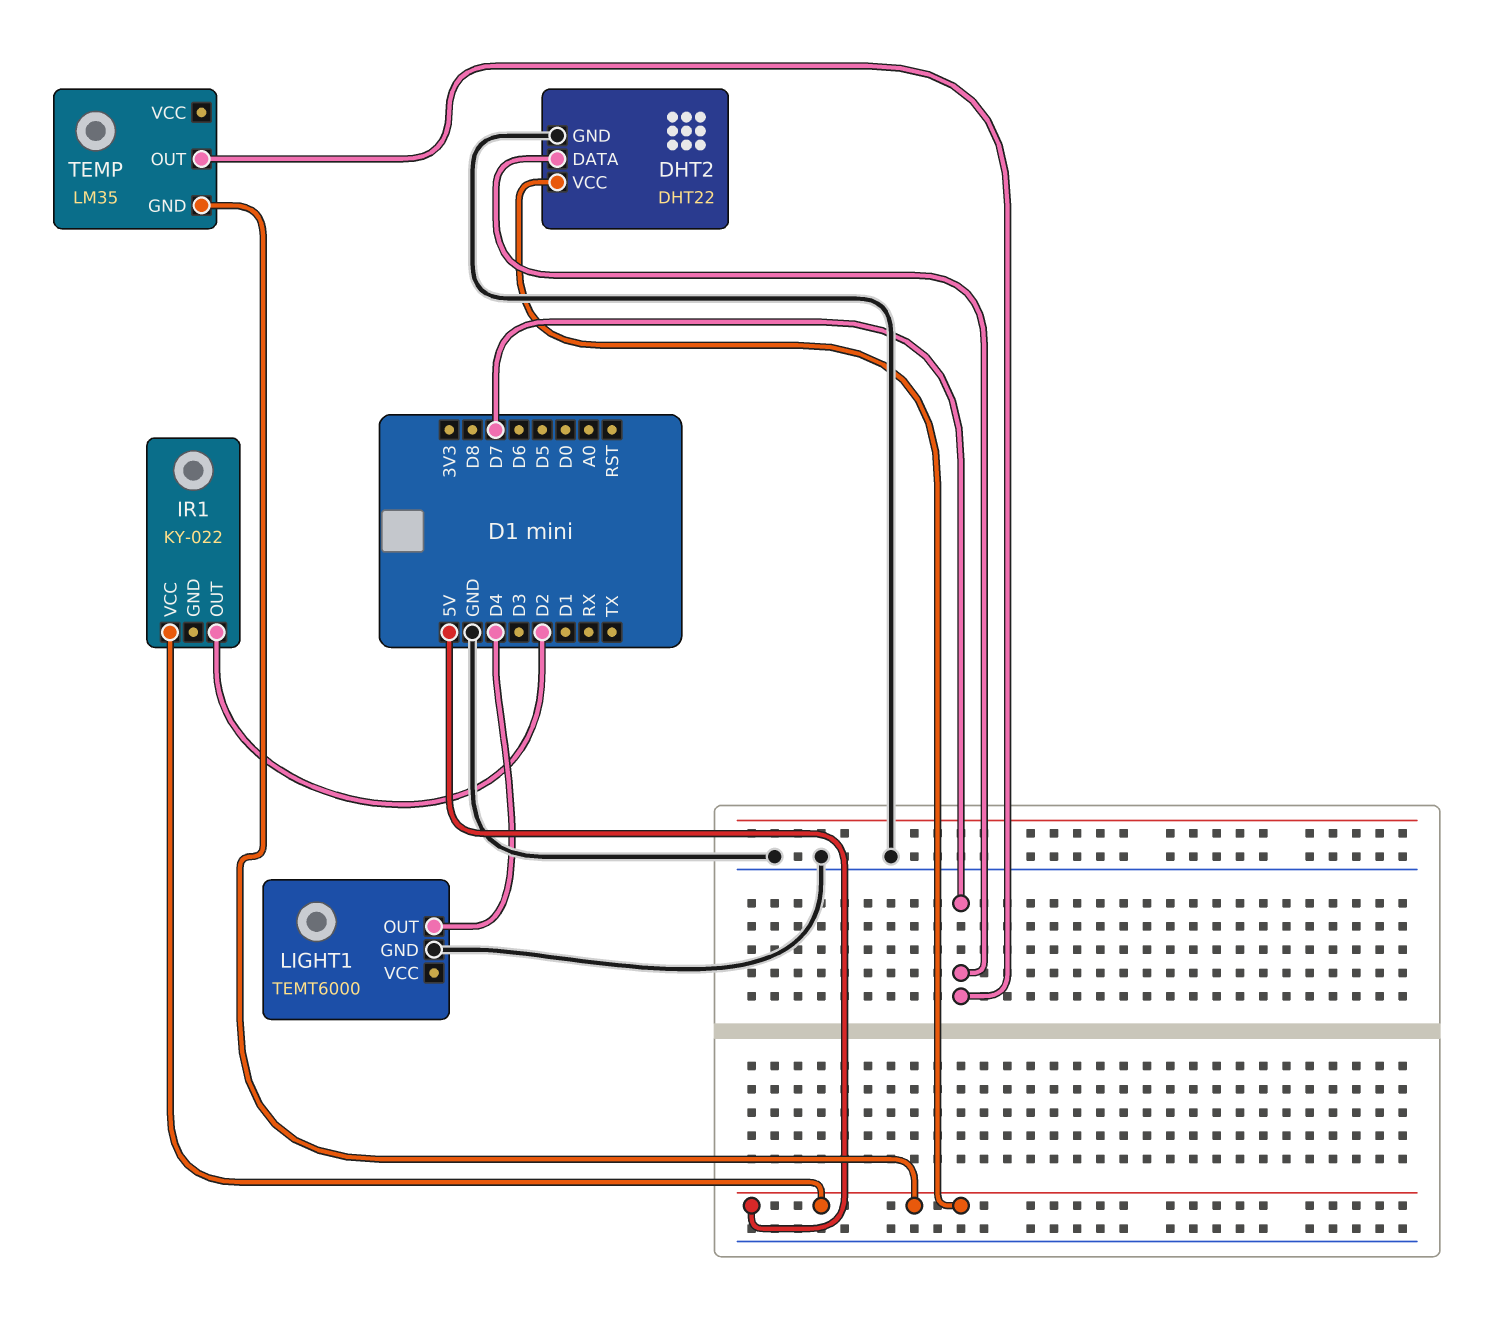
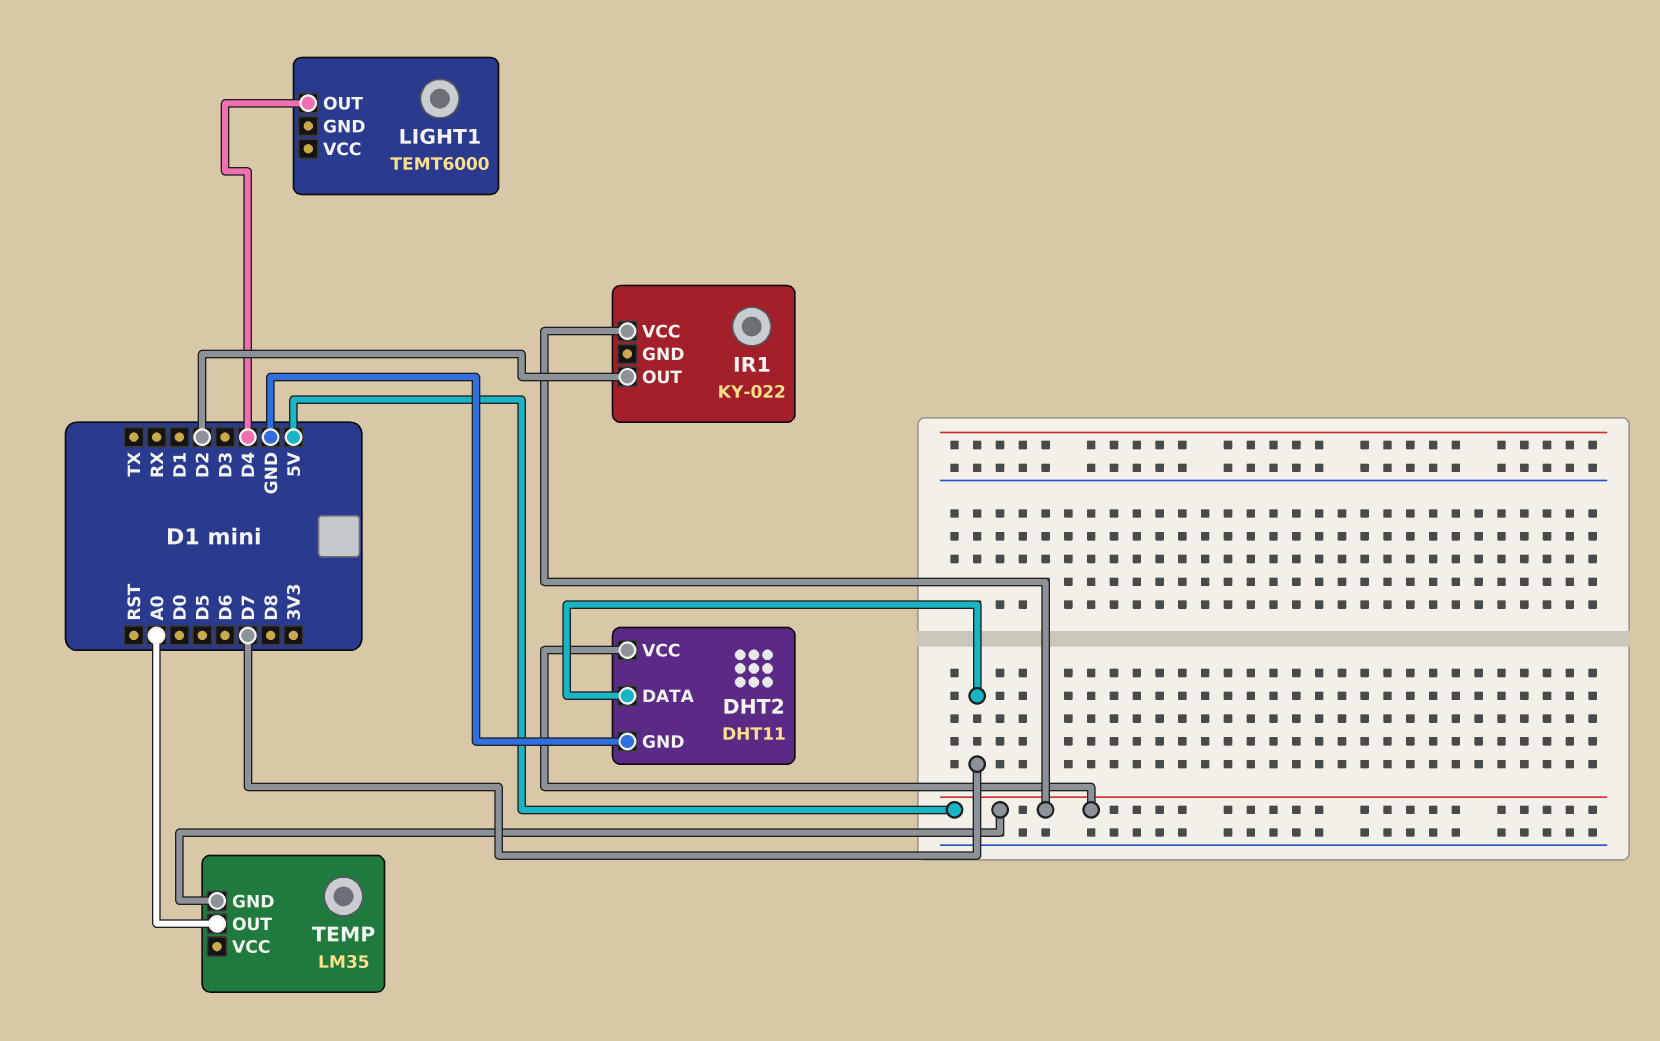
DHT2: DHT22 -> DHT11
LIGHT1 pin GND: GND -> none
TEMP pin OUT: D7 -> A0

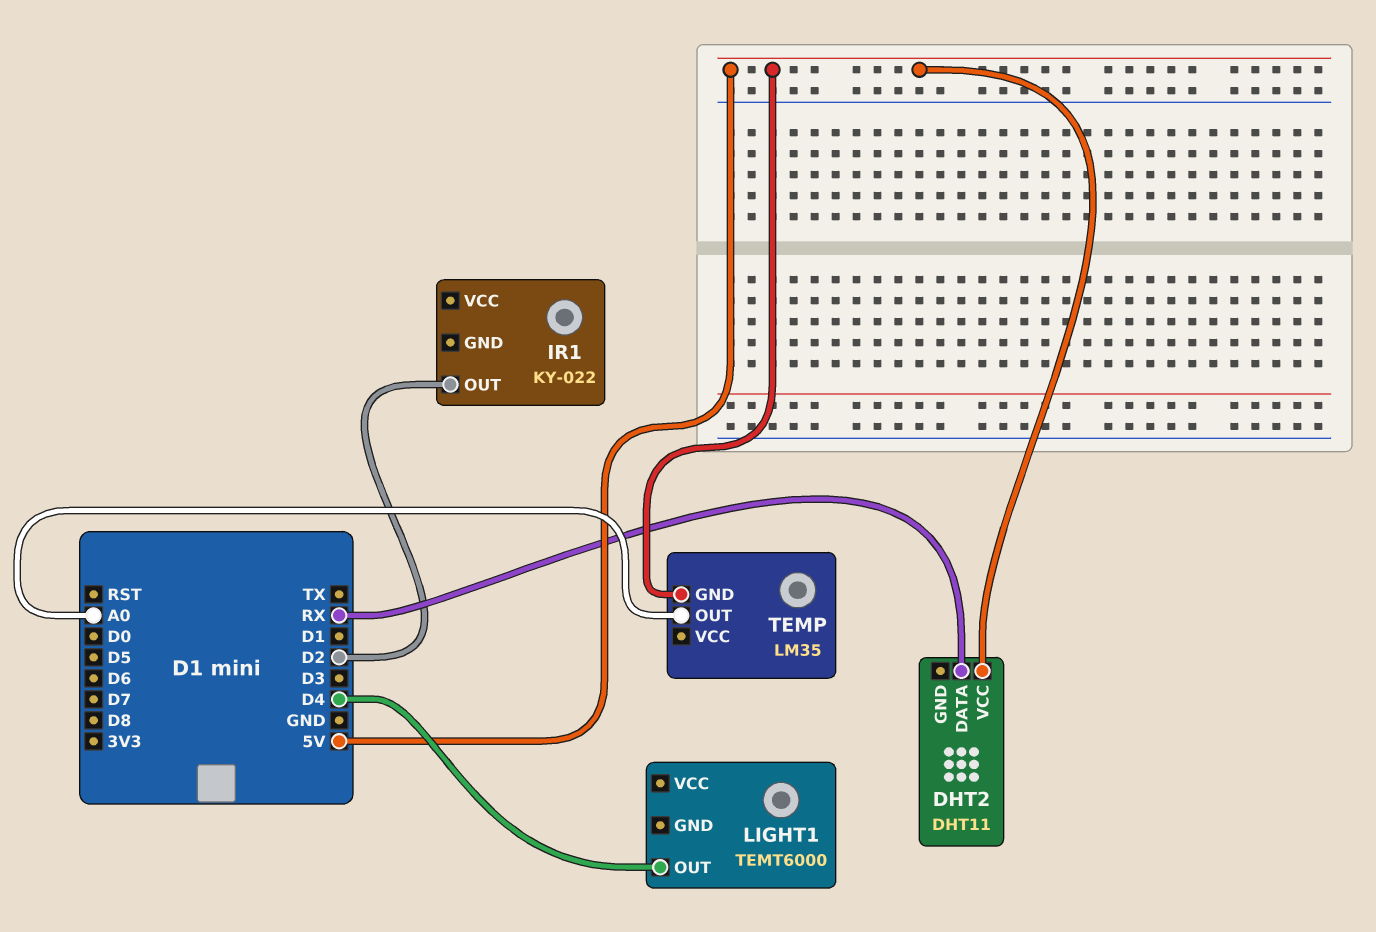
DHT2 pin DATA: D7 -> RX
DHT2 pin GND: GND -> none
IR1 pin VCC: 5V -> none

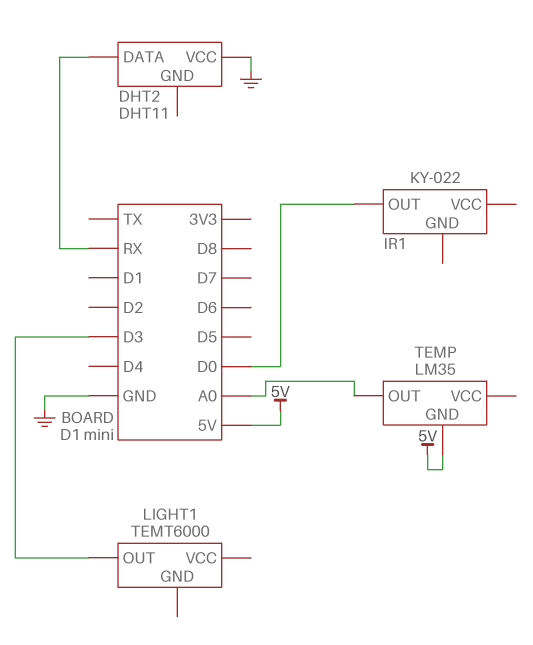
DHT2 pin VCC: 5V -> GND
IR1 pin OUT: D2 -> D0
LIGHT1 pin OUT: D4 -> D3

